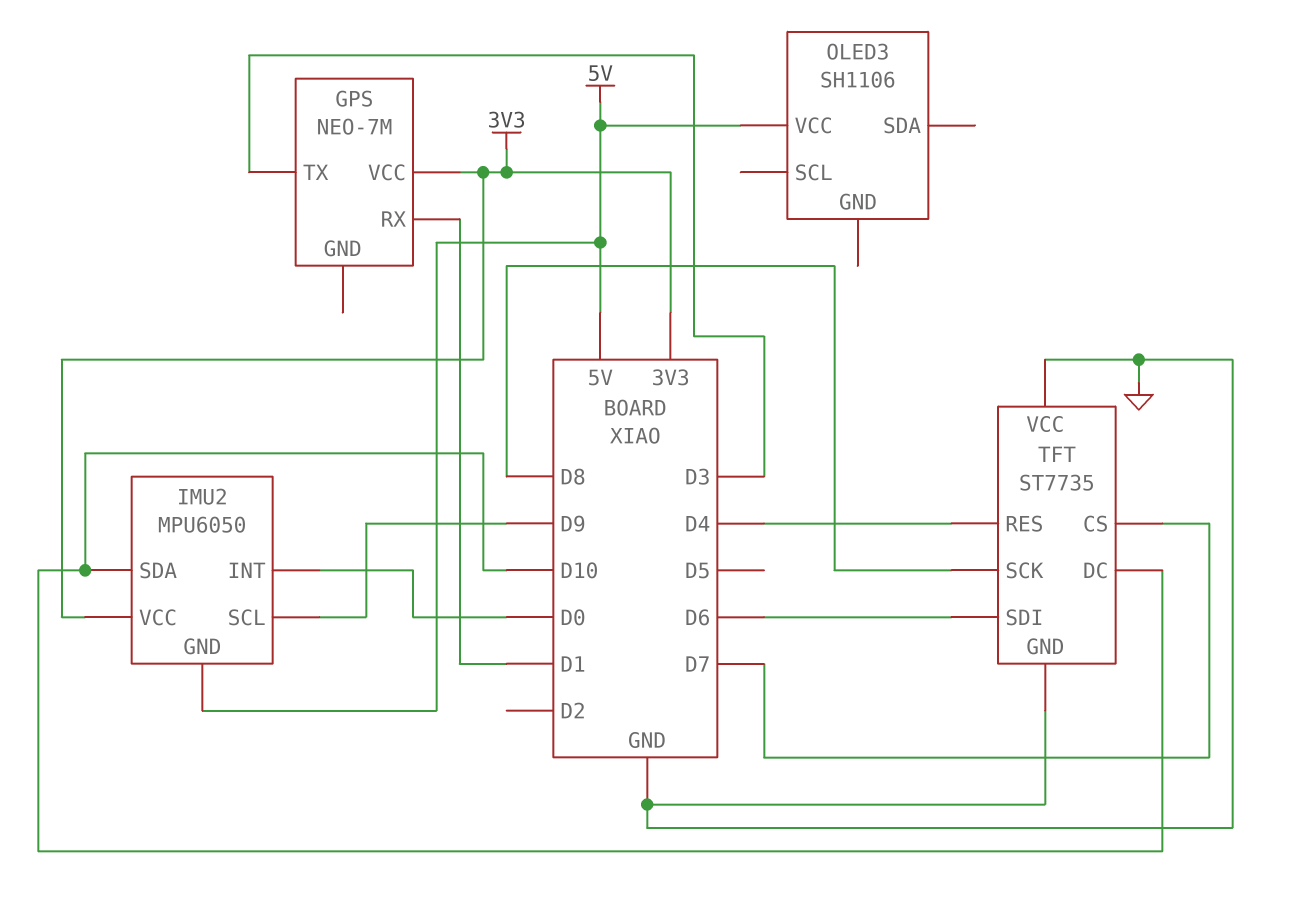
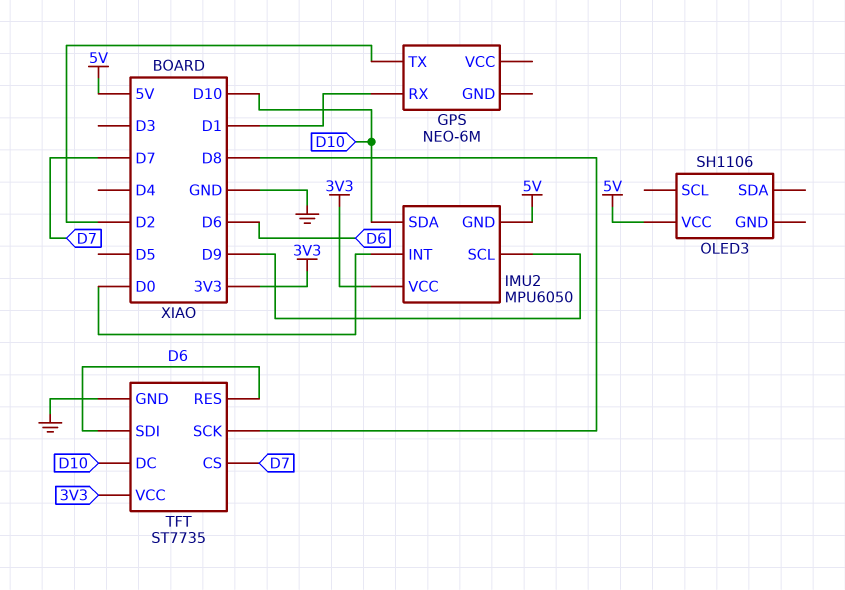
GPS: NEO-7M -> NEO-6M
GPS pin TX: D3 -> D2
GPS pin VCC: 3V3 -> none
TFT pin RES: D4 -> D6
TFT pin VCC: GND -> 3V3

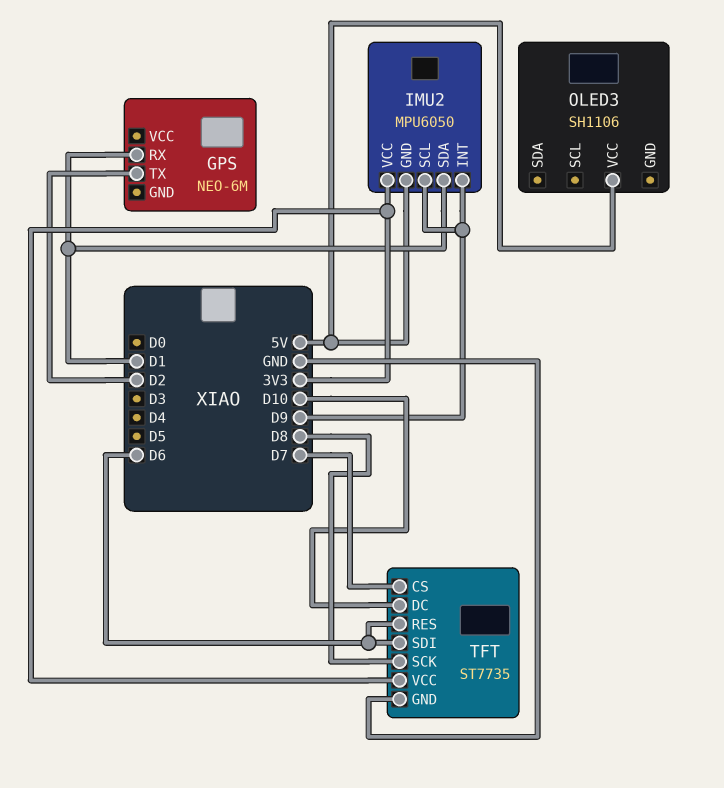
IMU2 pin INT: D0 -> D9
IMU2 pin SDA: D10 -> D1

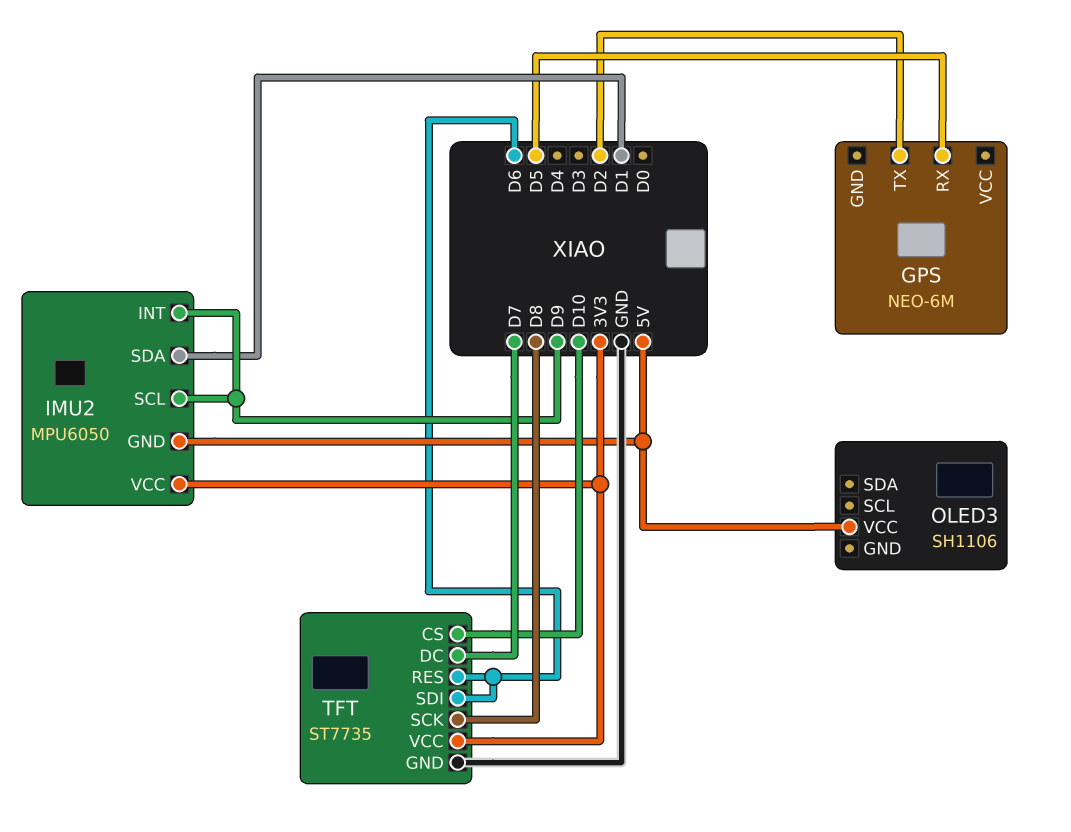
GPS pin RX: D1 -> D5
TFT pin CS: D7 -> D10
TFT pin DC: D10 -> D7

